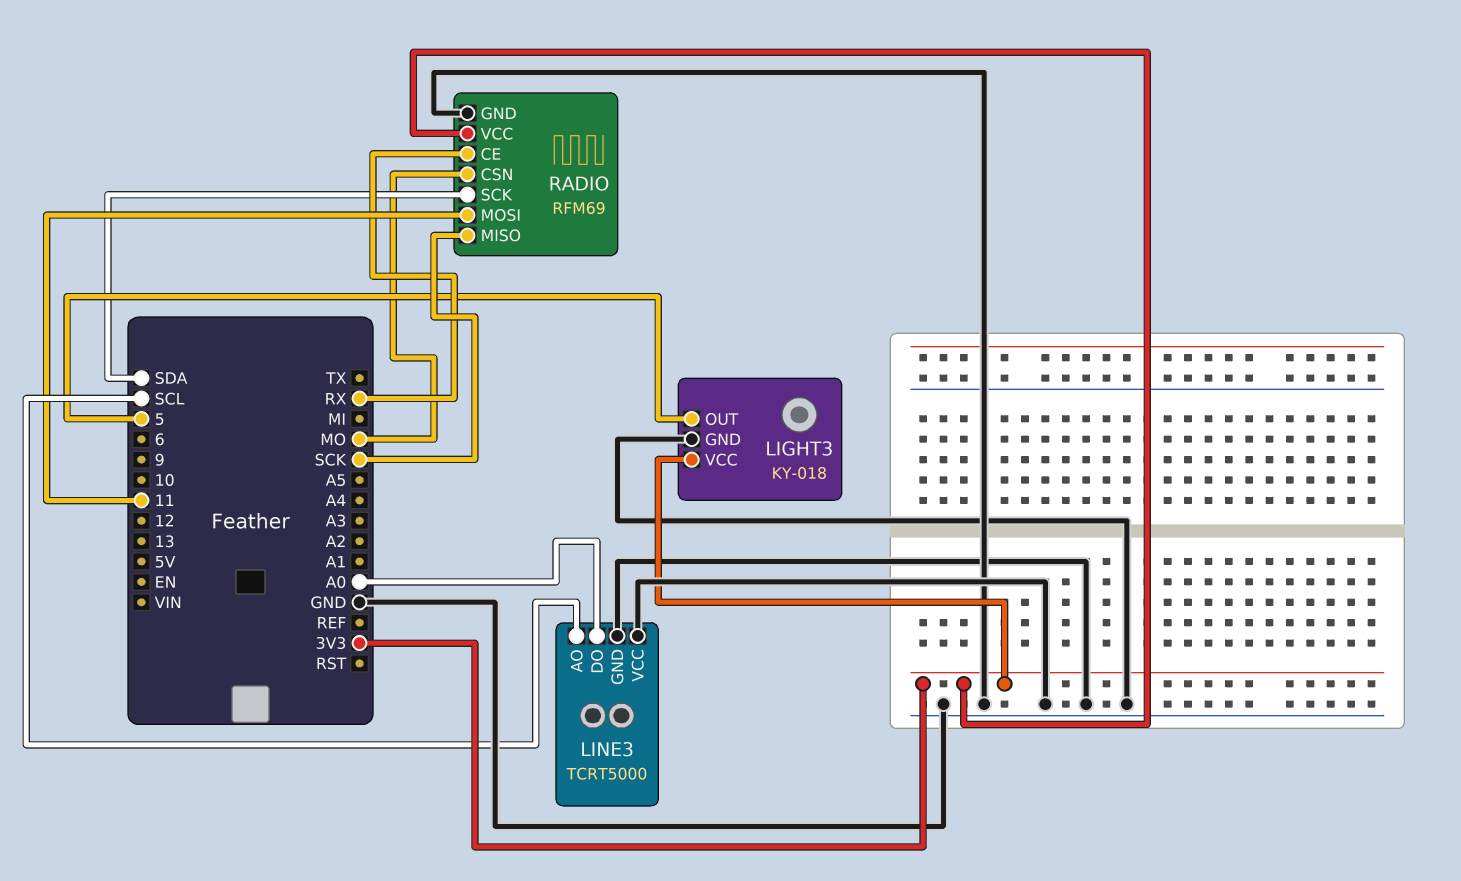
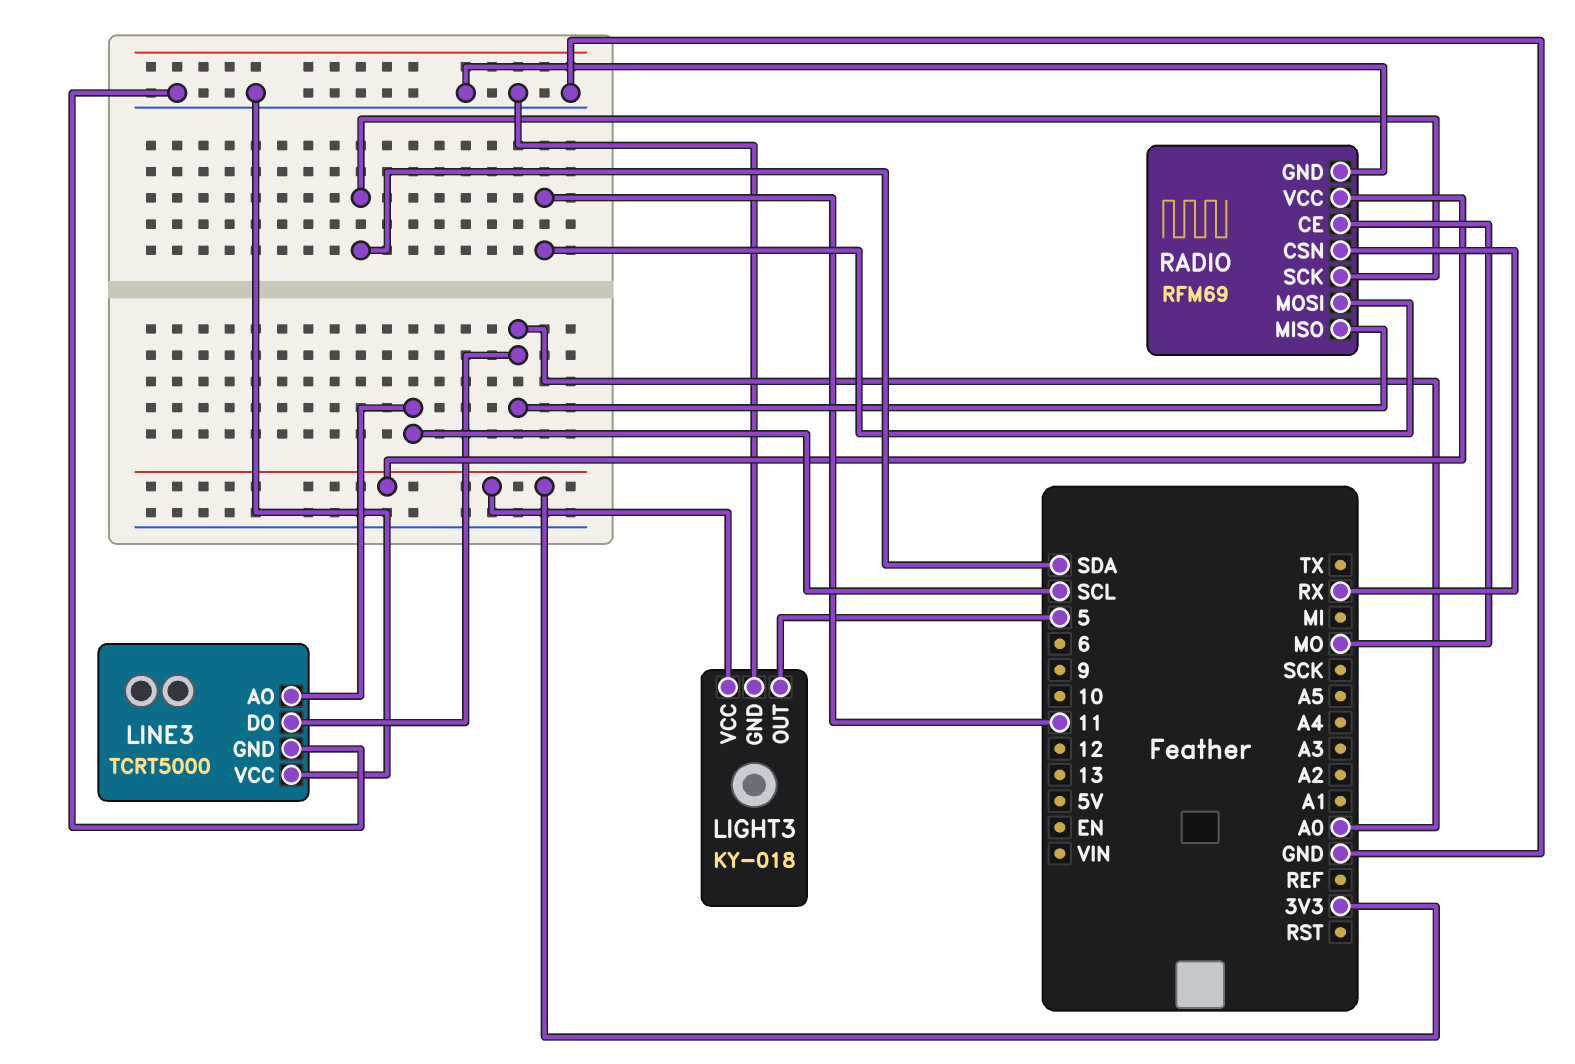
RADIO pin CE: RX -> MO
RADIO pin CSN: MO -> RX
RADIO pin MISO: SCK -> A0

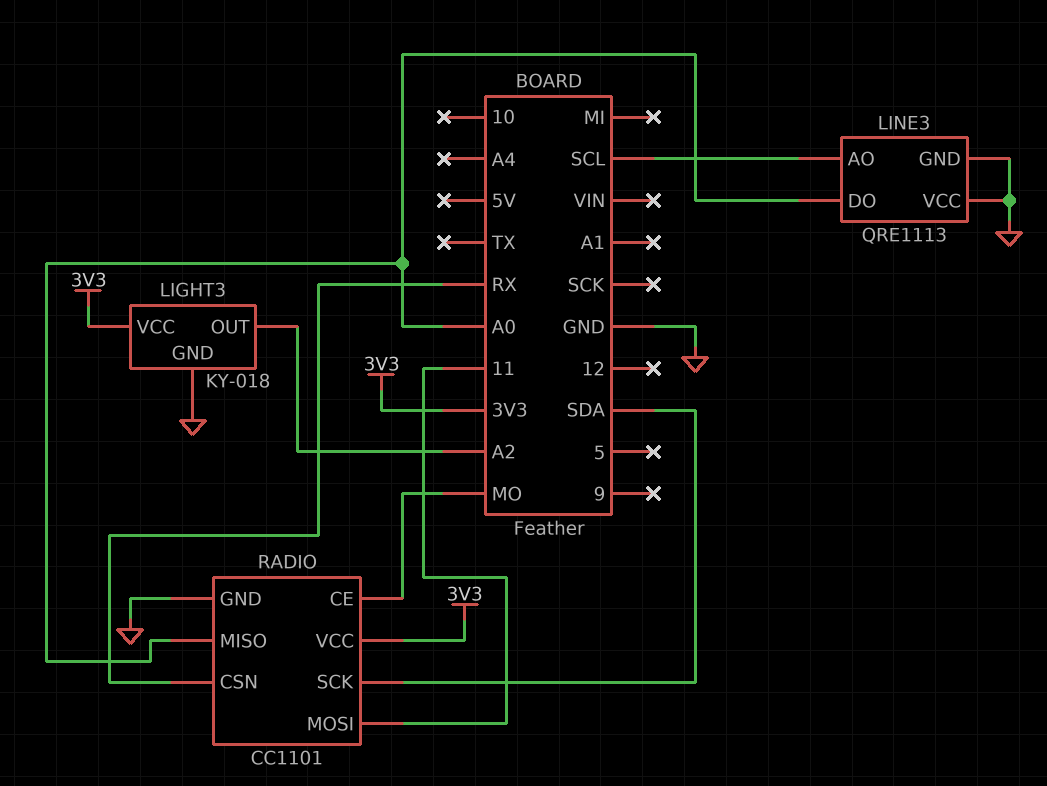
LIGHT3 pin OUT: 5 -> A2
LINE3: TCRT5000 -> QRE1113
RADIO: RFM69 -> CC1101

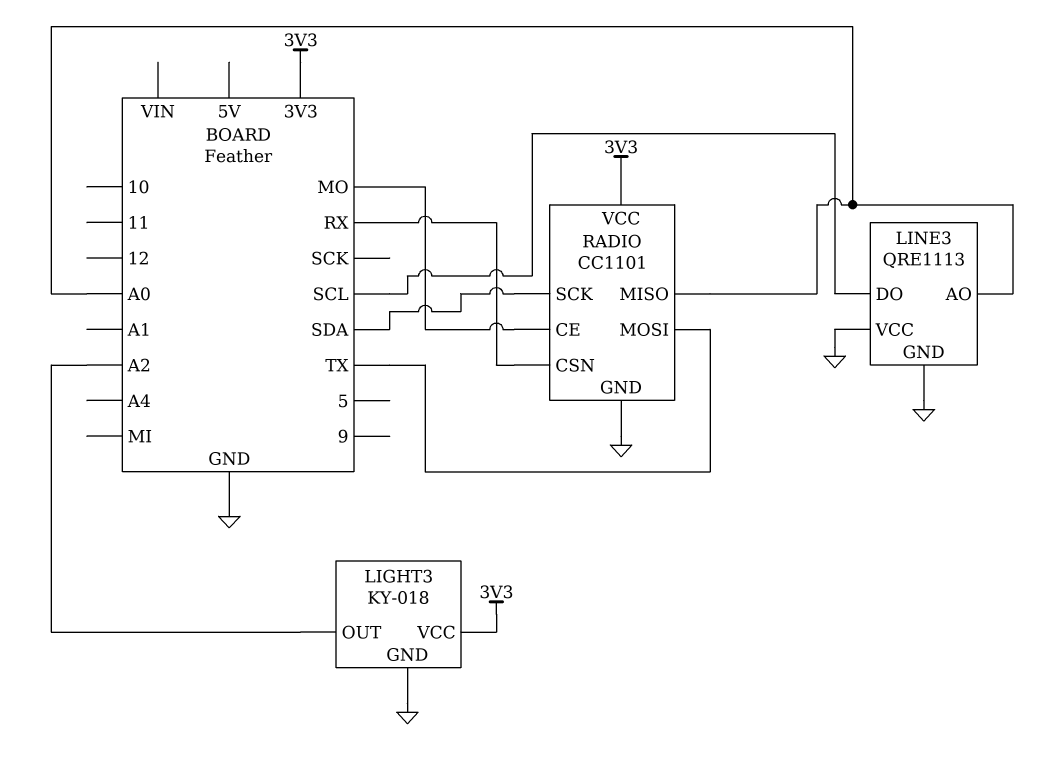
LINE3 pin AO: SCL -> A0
LINE3 pin DO: A0 -> SCL
RADIO pin MOSI: 11 -> TX

